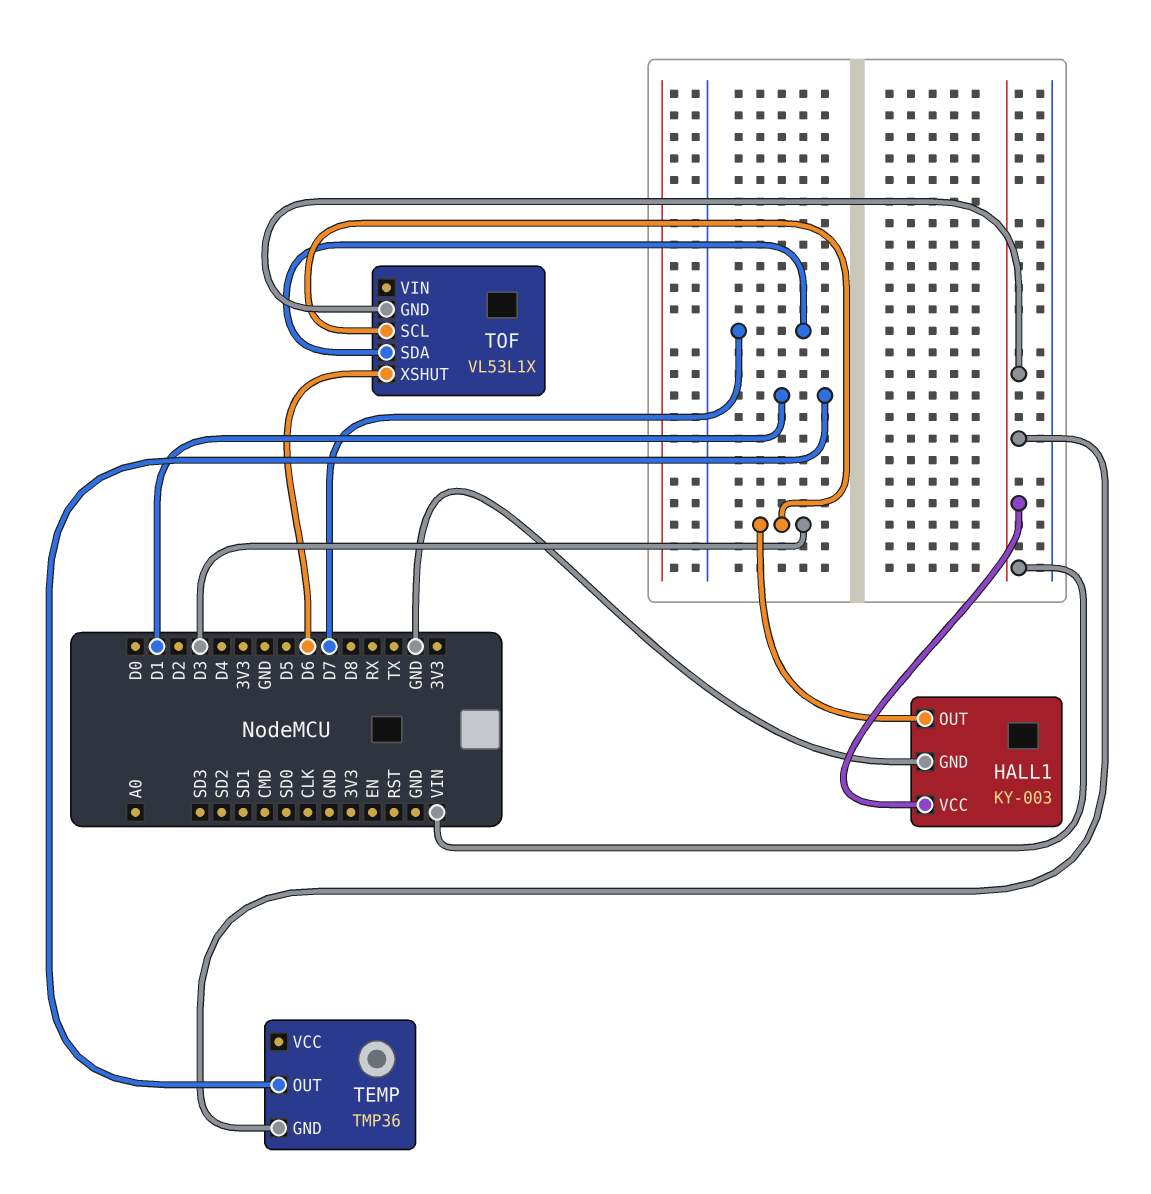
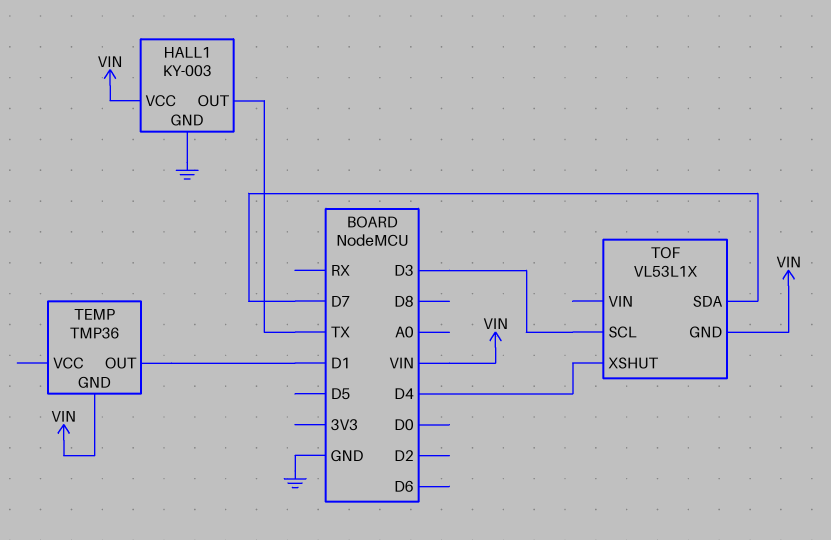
HALL1 pin OUT: D3 -> TX
TOF pin XSHUT: D6 -> D4

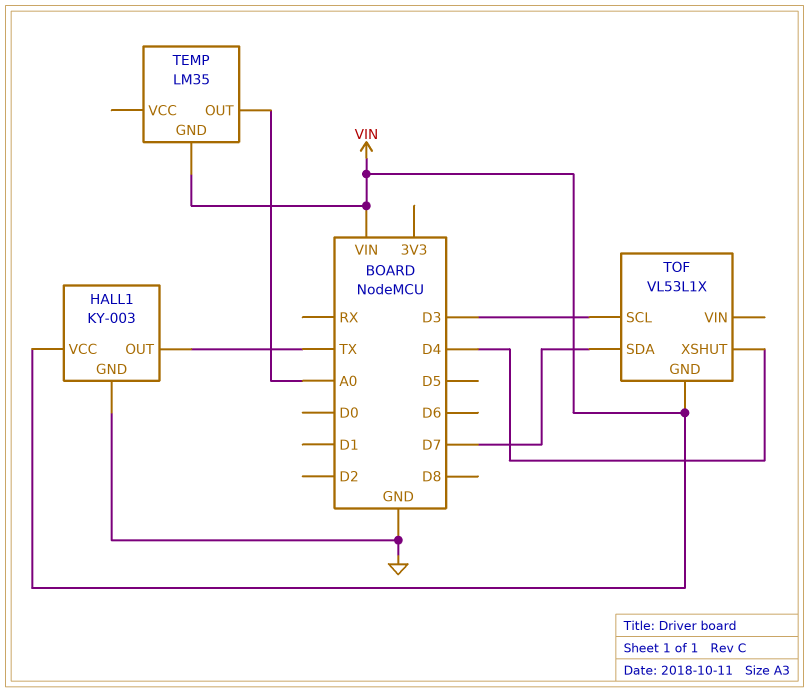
TEMP: TMP36 -> LM35
TEMP pin OUT: D1 -> A0

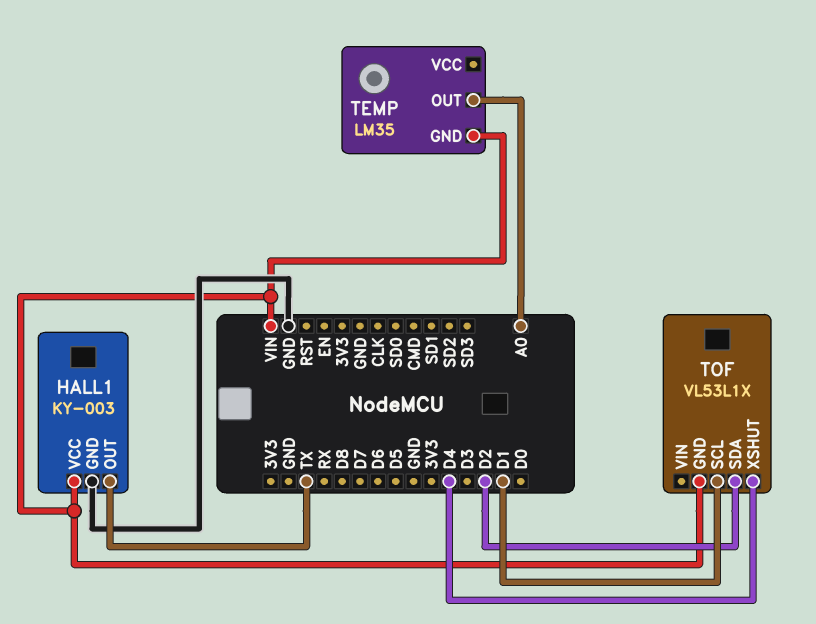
TOF pin SCL: D3 -> D1
TOF pin SDA: D7 -> D2

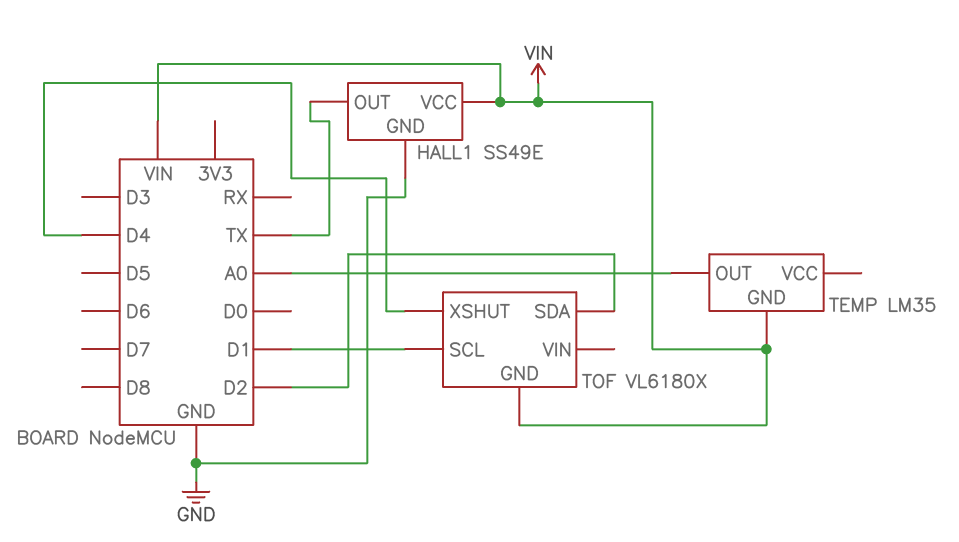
HALL1: KY-003 -> SS49E
TOF: VL53L1X -> VL6180X

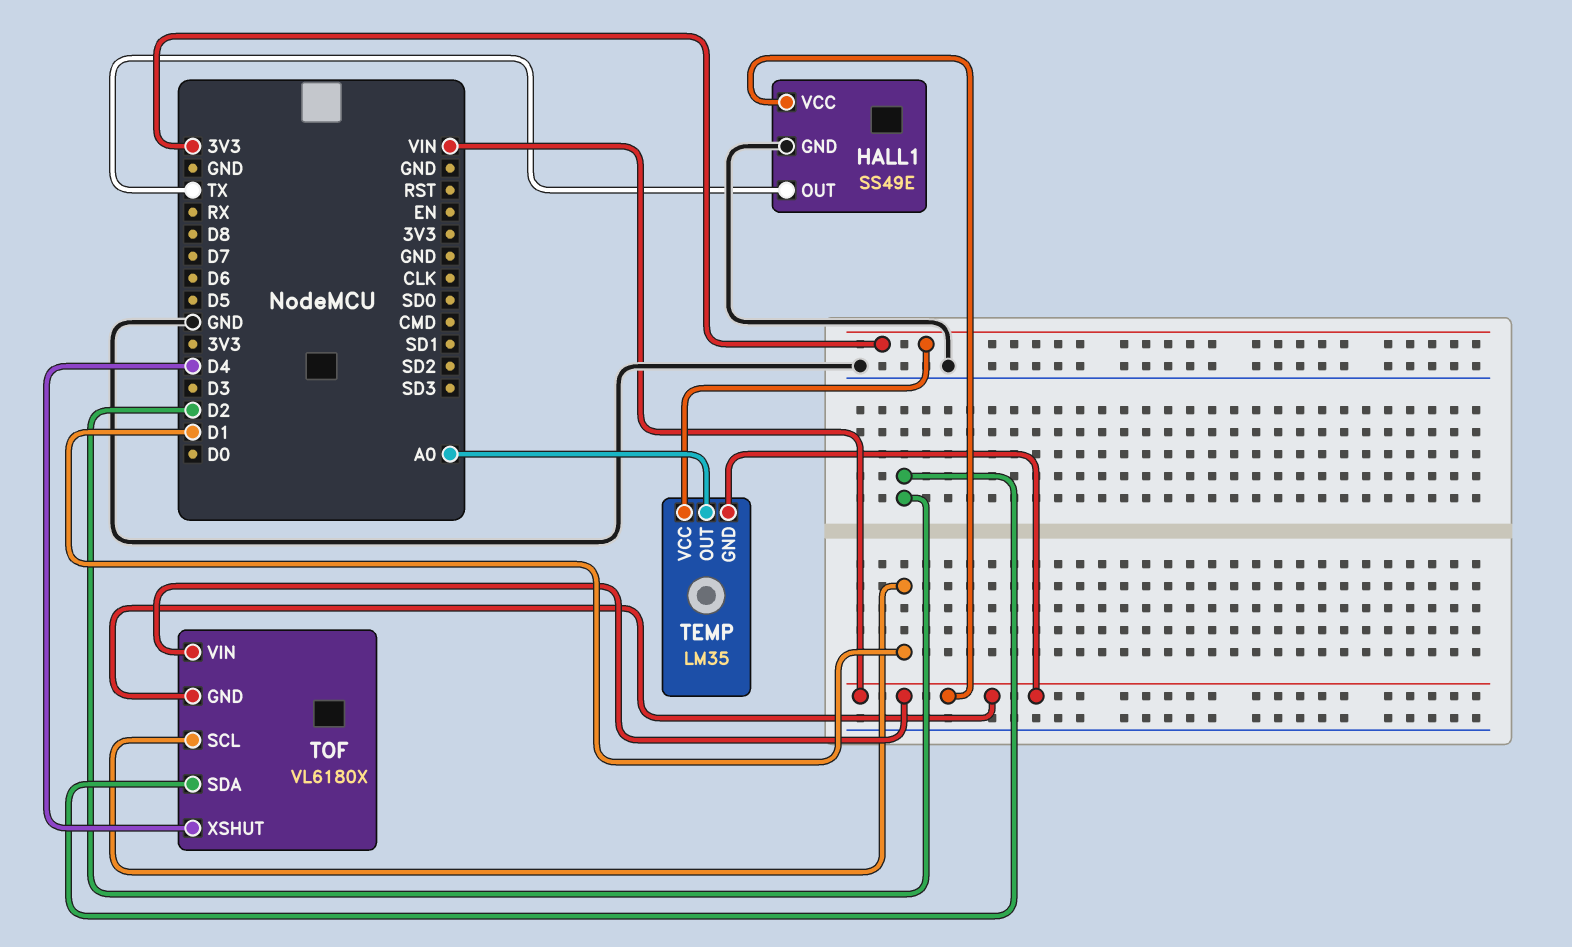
TEMP pin VCC: none -> 3V3
TOF pin VIN: none -> VIN

